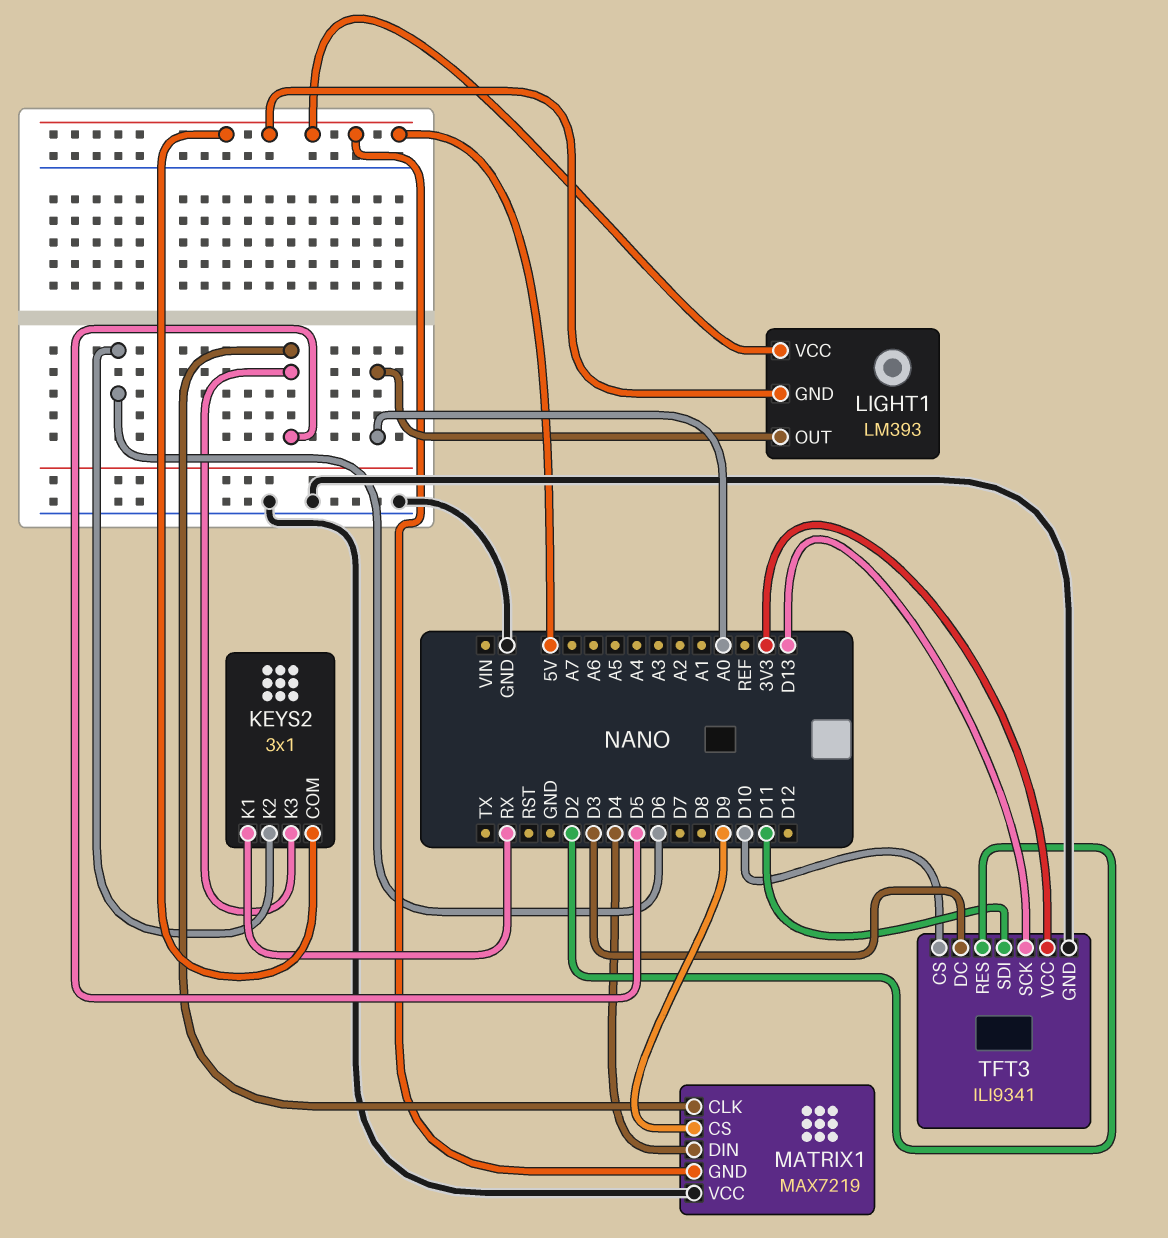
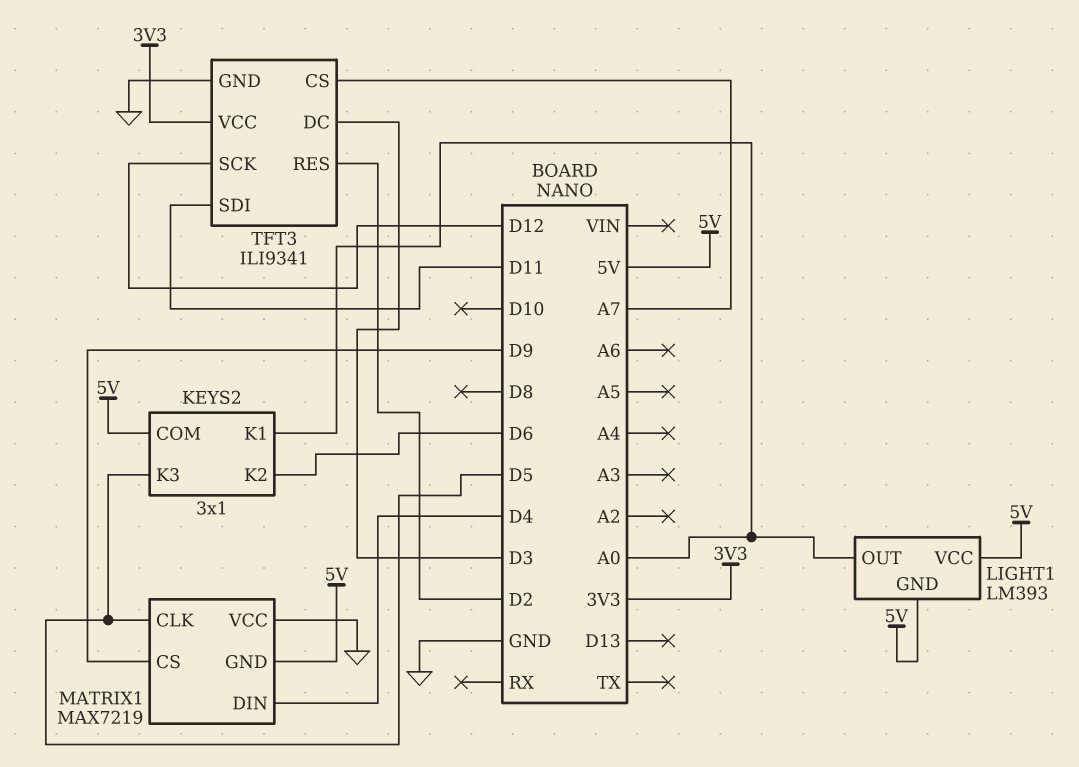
KEYS2 pin K1: RX -> A0
TFT3 pin CS: D10 -> A7
TFT3 pin SCK: D13 -> D12

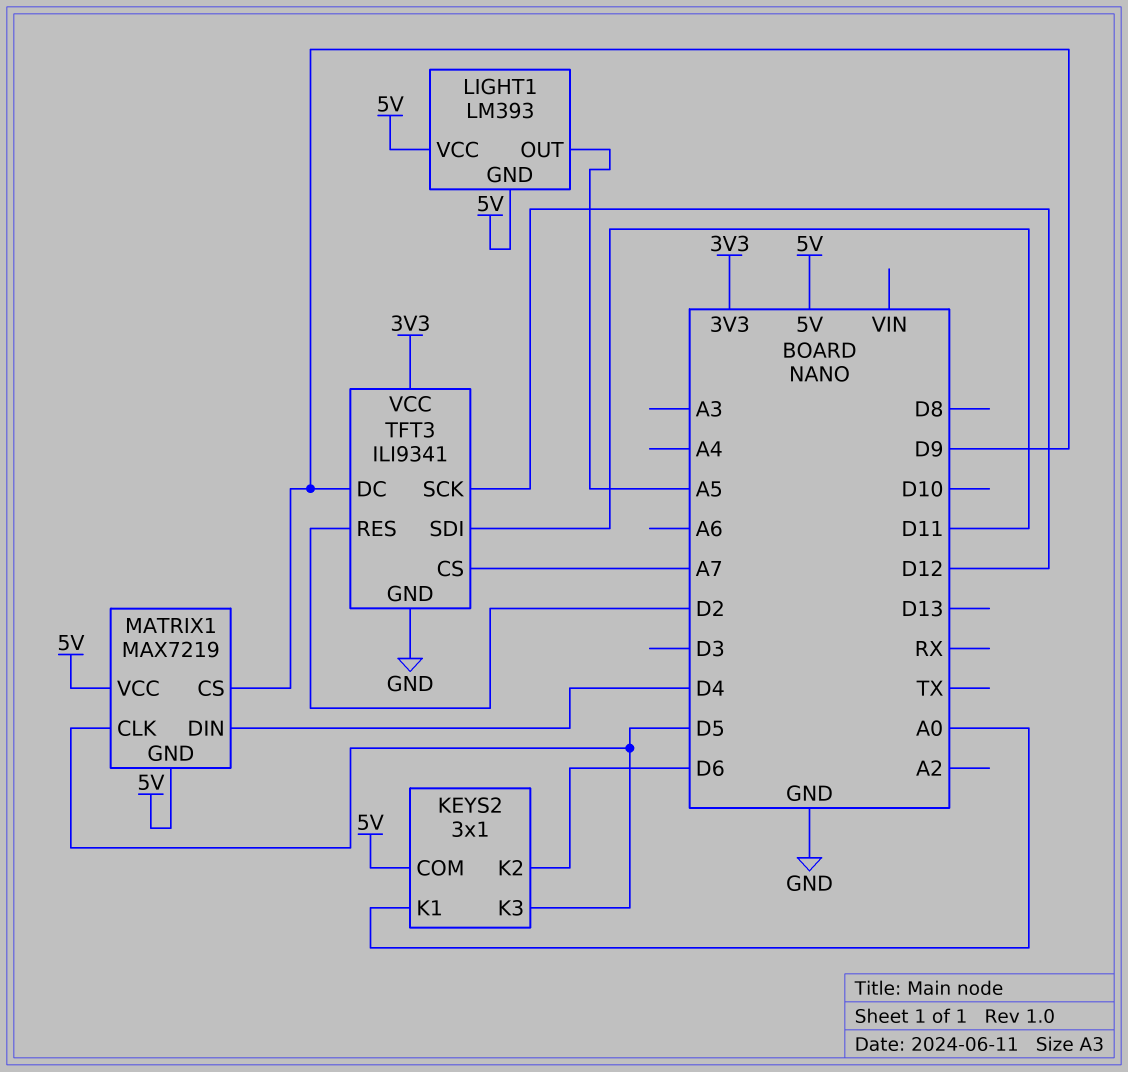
LIGHT1 pin OUT: A0 -> A5
MATRIX1 pin VCC: GND -> 5V
TFT3 pin DC: D3 -> D9

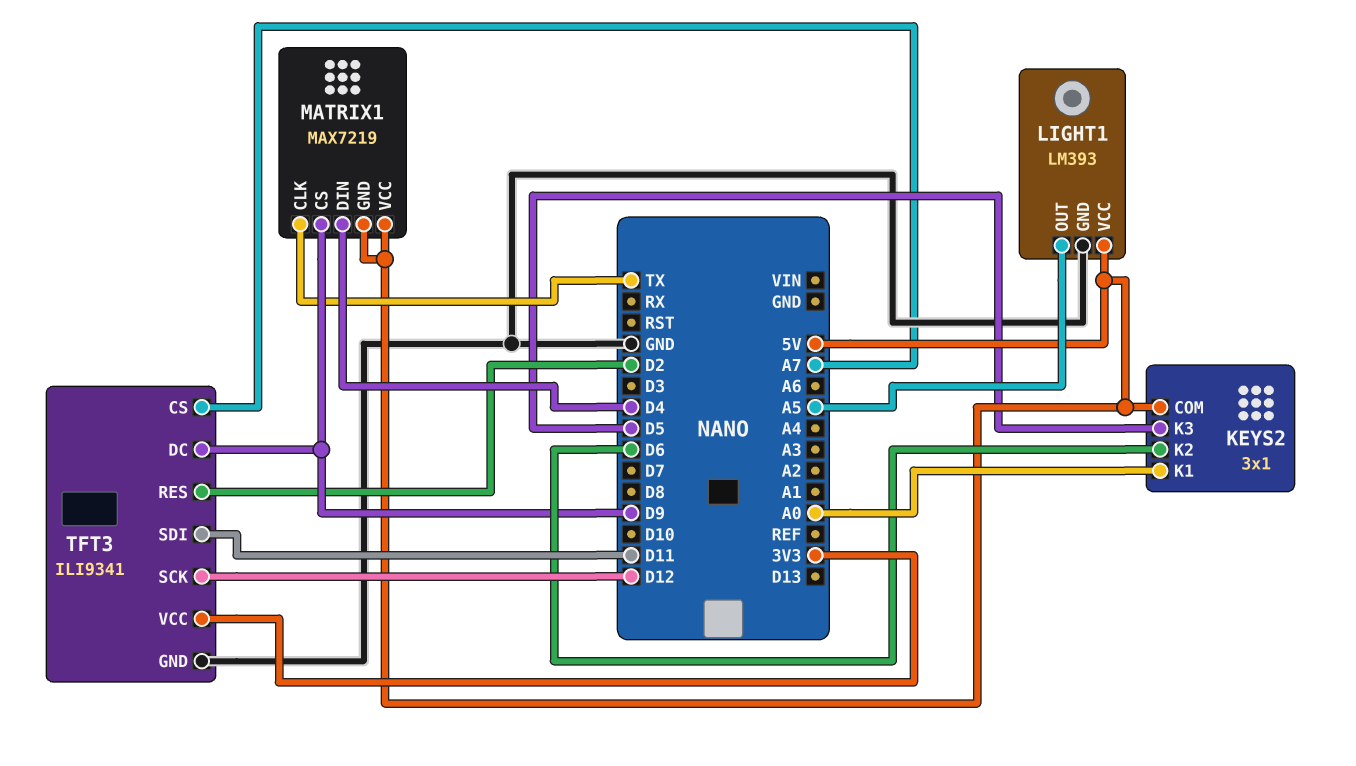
LIGHT1 pin GND: 5V -> GND
MATRIX1 pin CLK: D5 -> TX

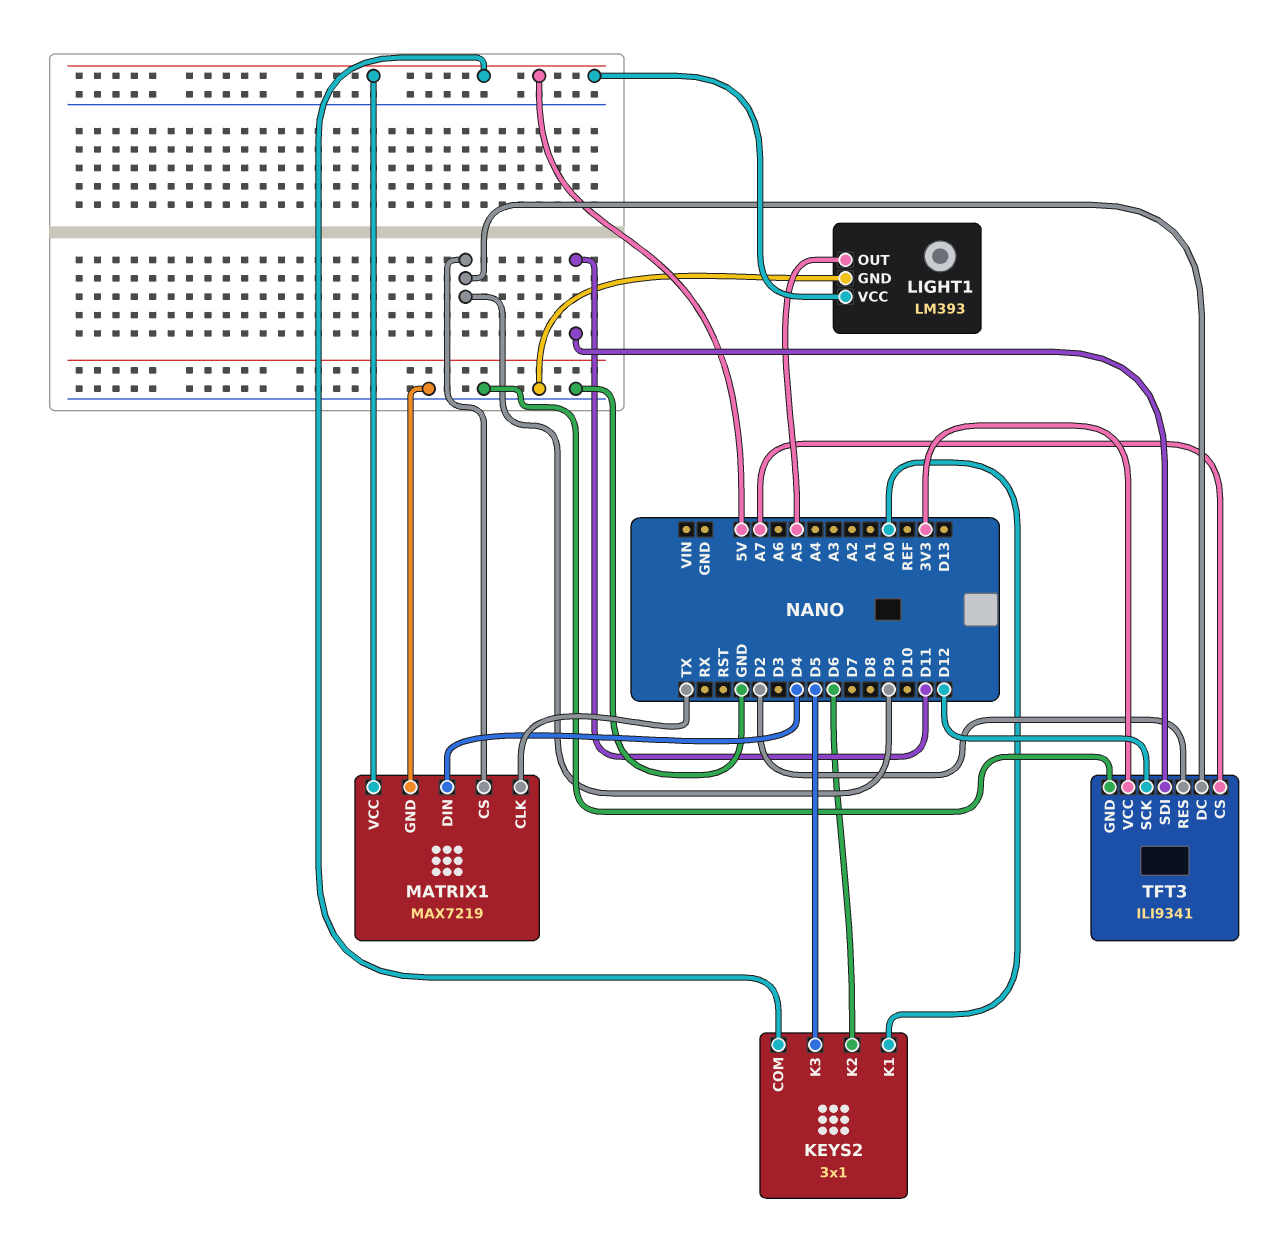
MATRIX1 pin GND: 5V -> GND

